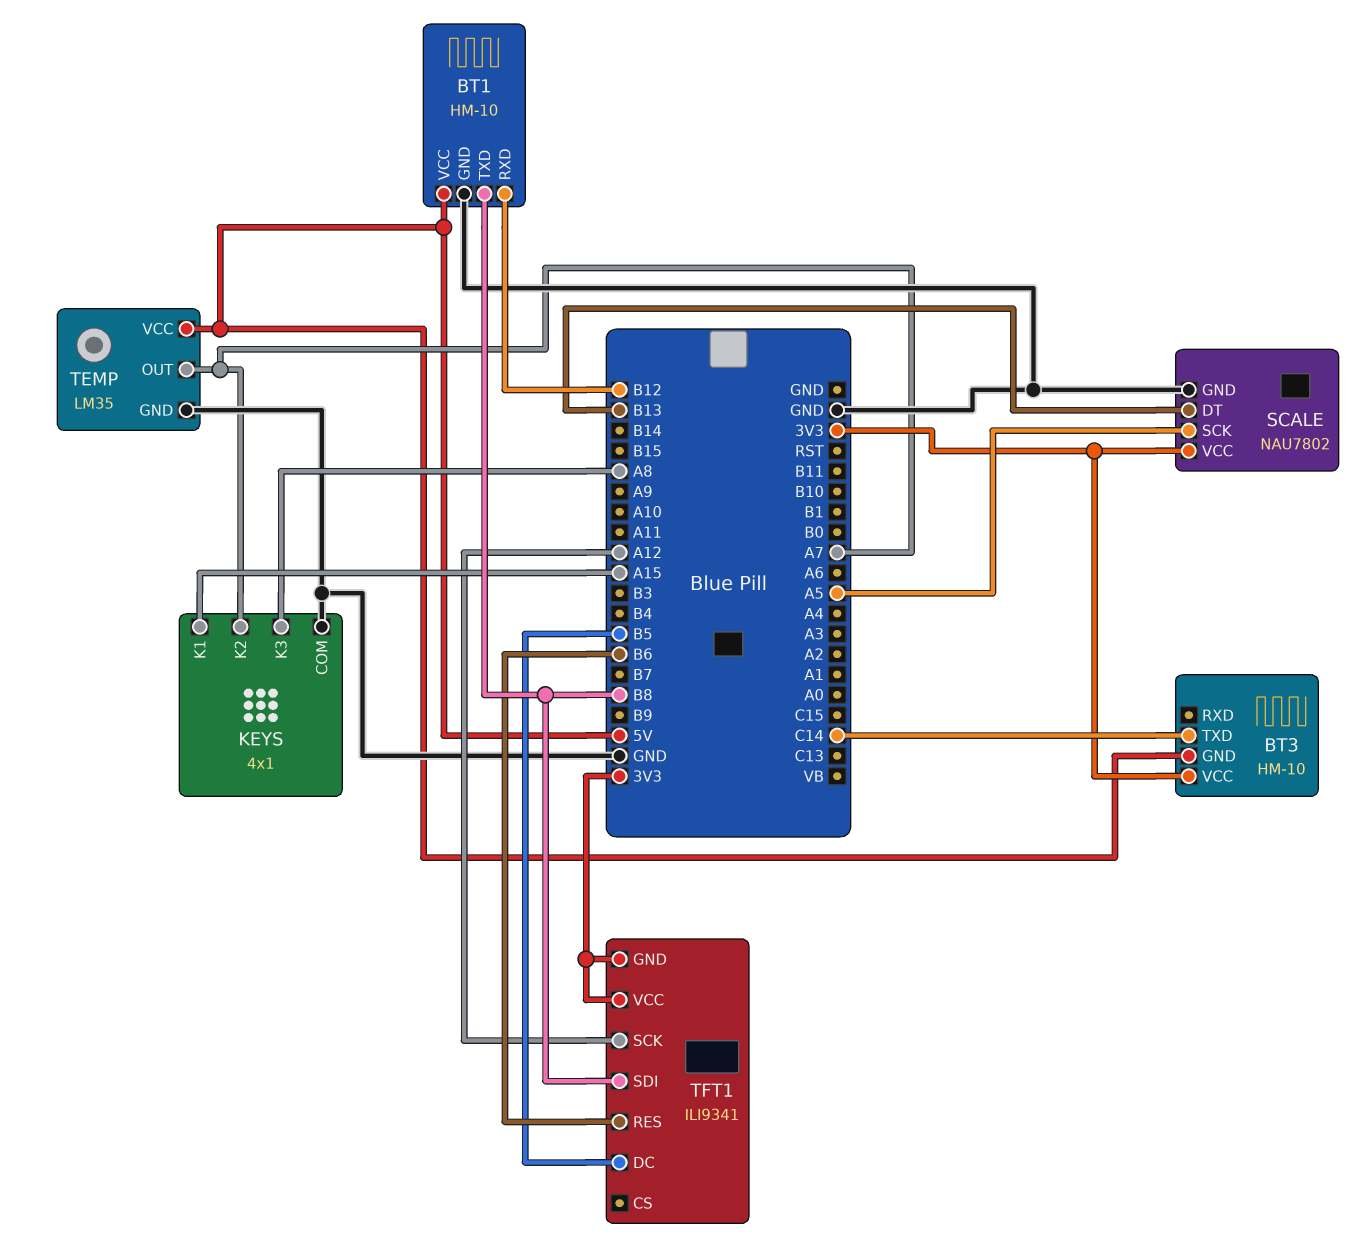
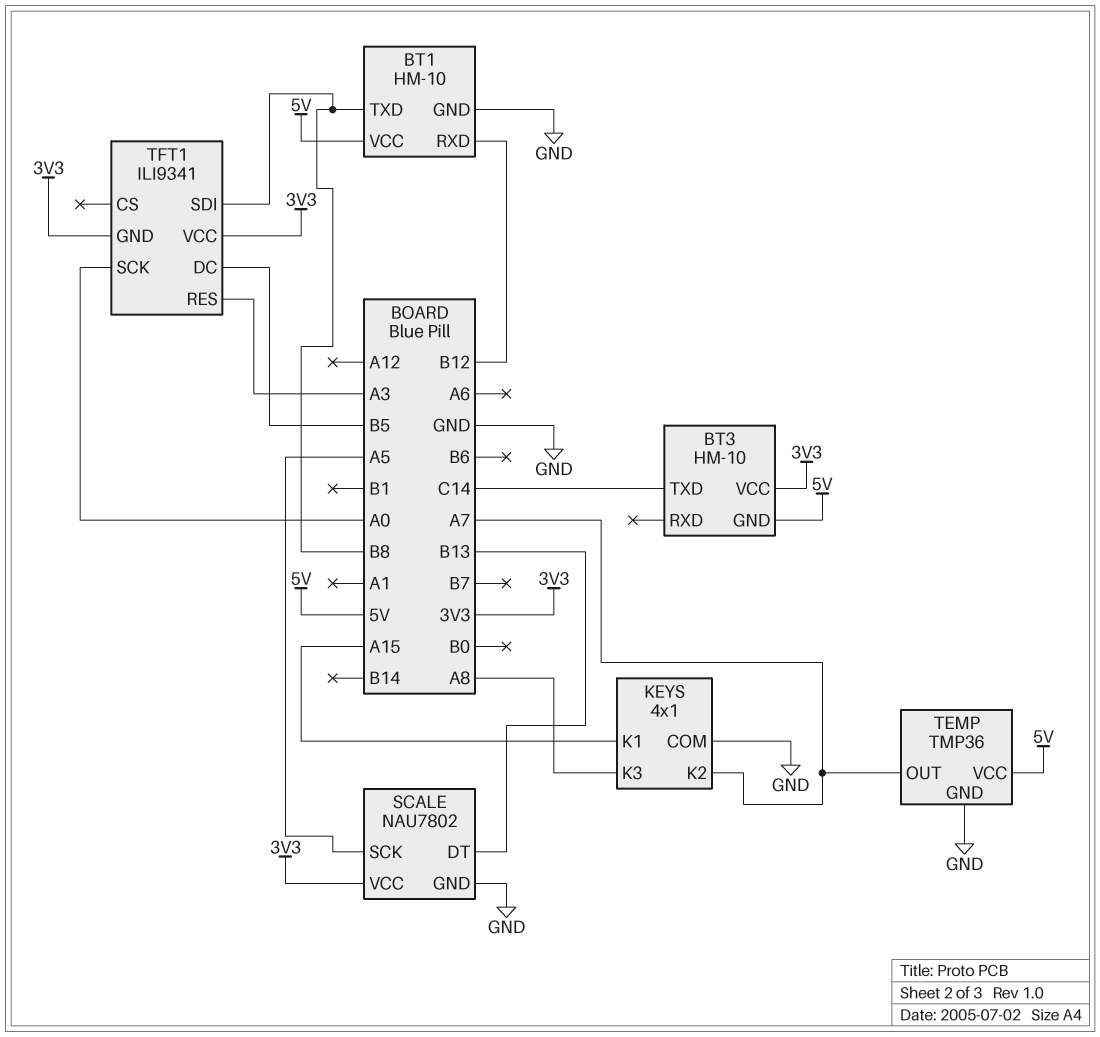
TEMP: LM35 -> TMP36
TFT1 pin RES: B6 -> A3
TFT1 pin SCK: A12 -> A0

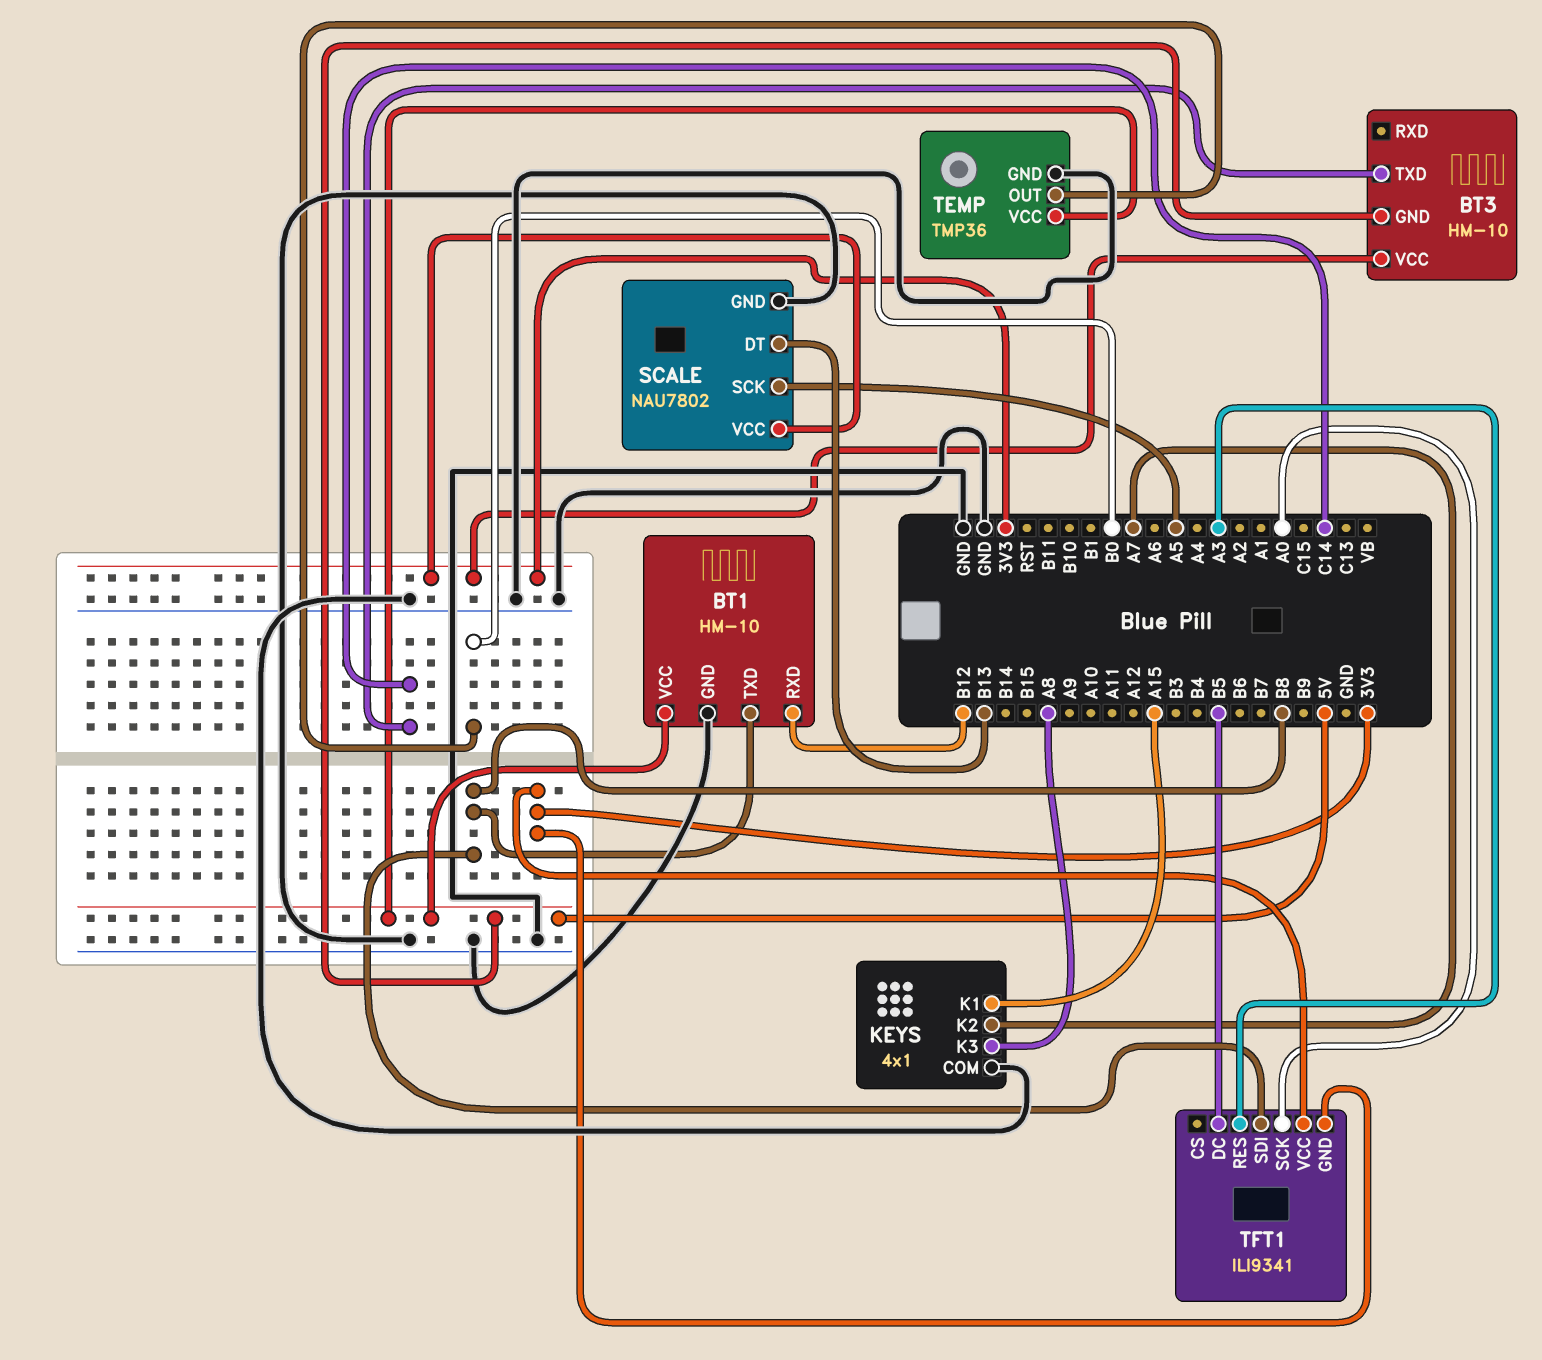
TEMP pin OUT: A7 -> B0

